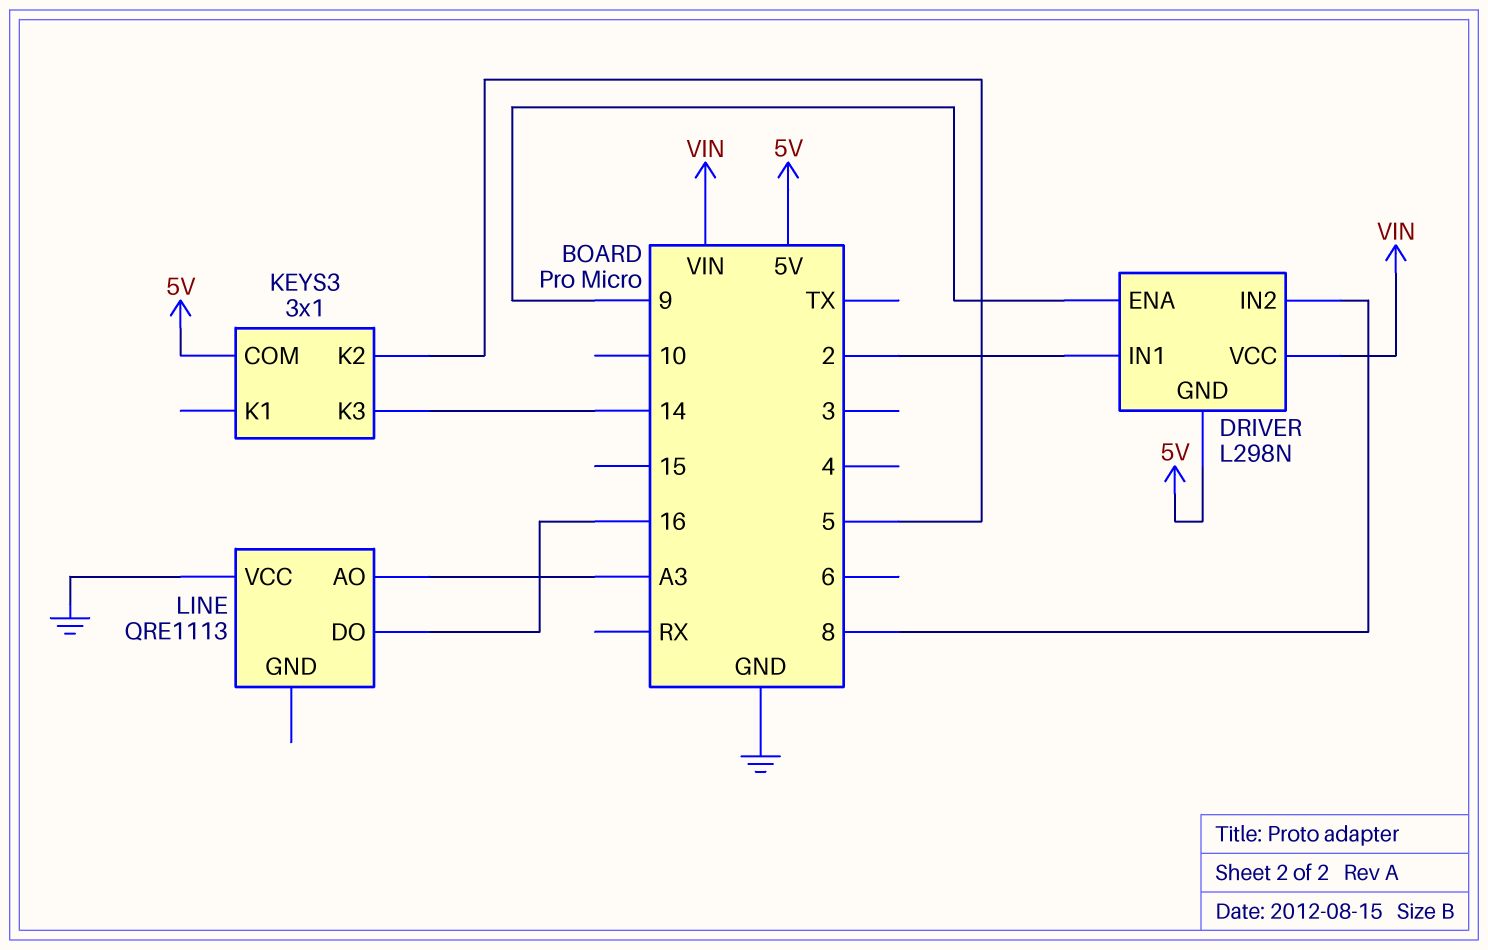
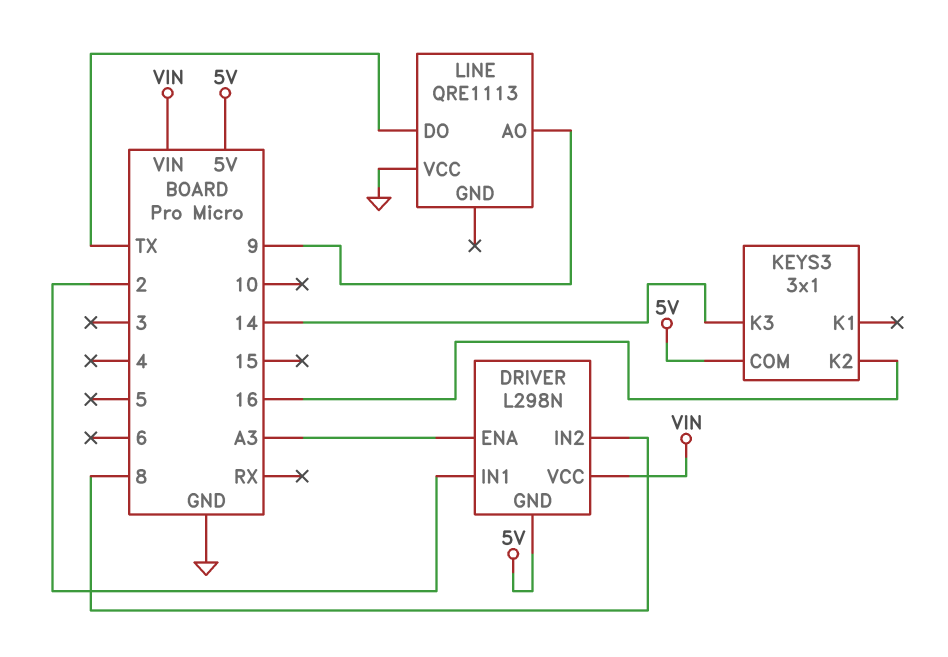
DRIVER pin ENA: 9 -> A3
KEYS3 pin K2: 5 -> 16
LINE pin AO: A3 -> 9
LINE pin DO: 16 -> TX

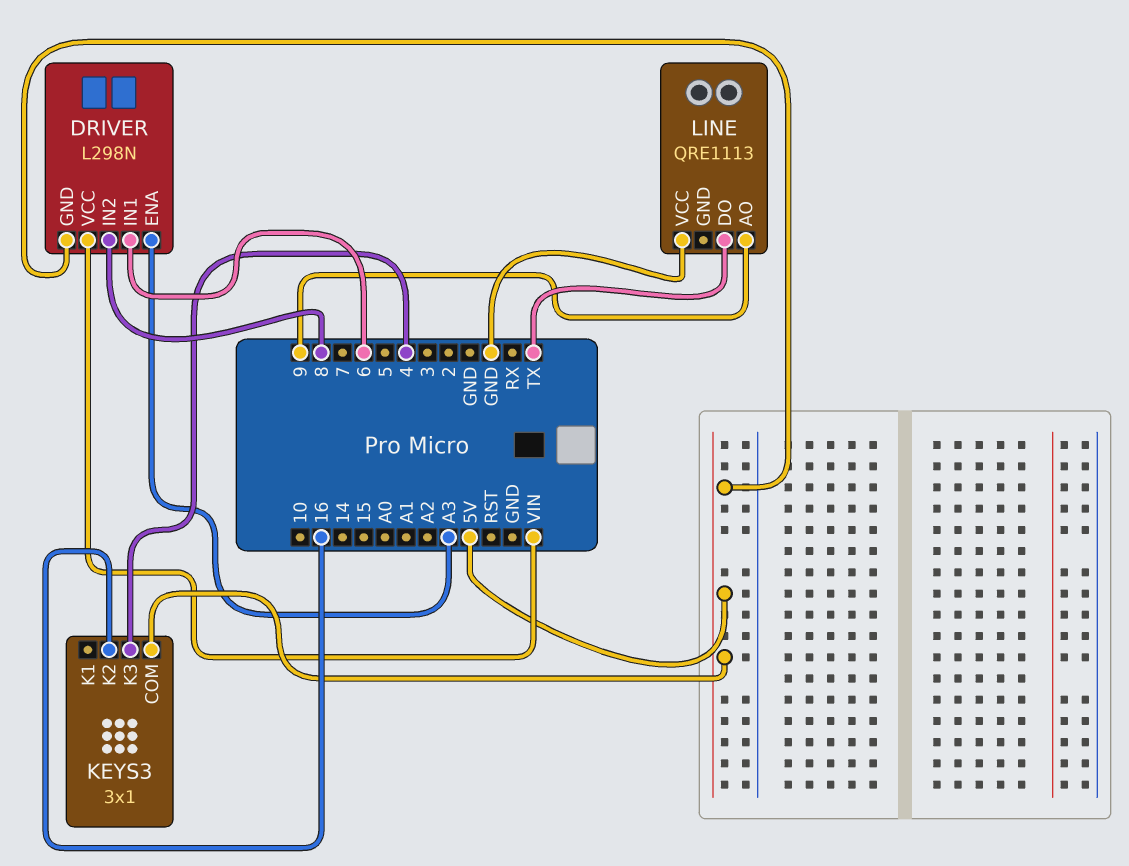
DRIVER pin IN1: 2 -> 6
KEYS3 pin K3: 14 -> 4

